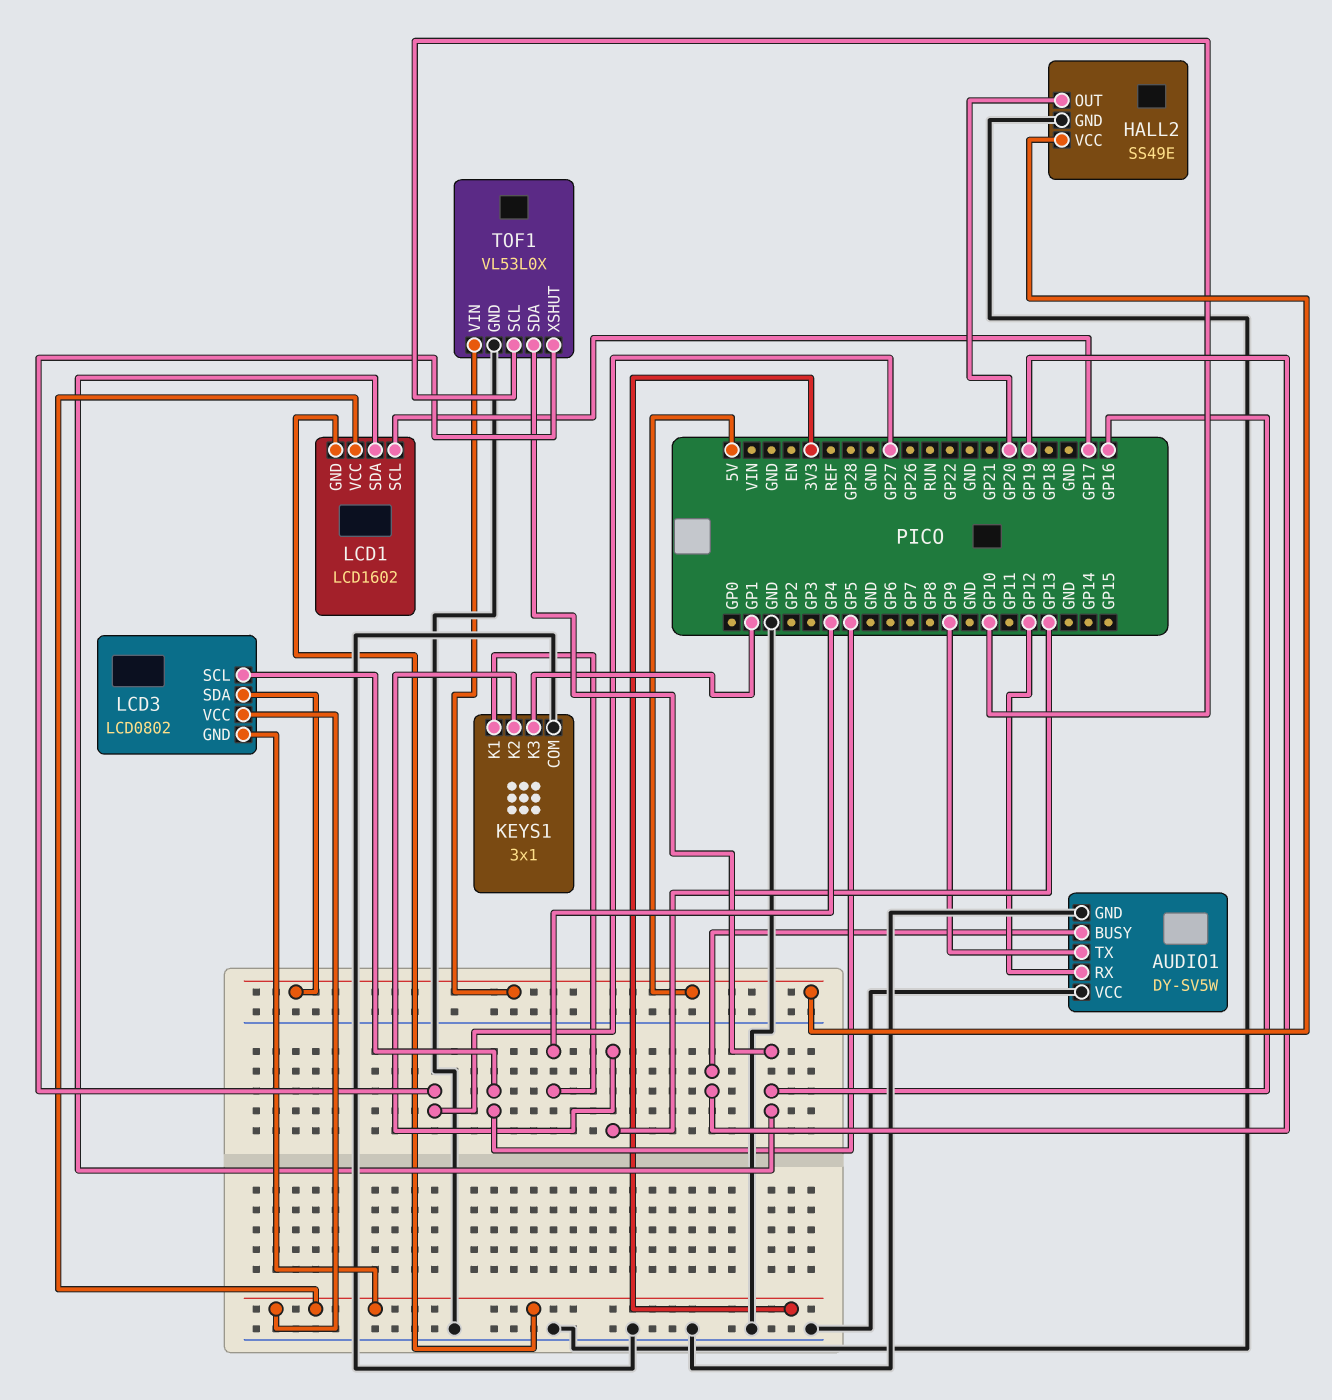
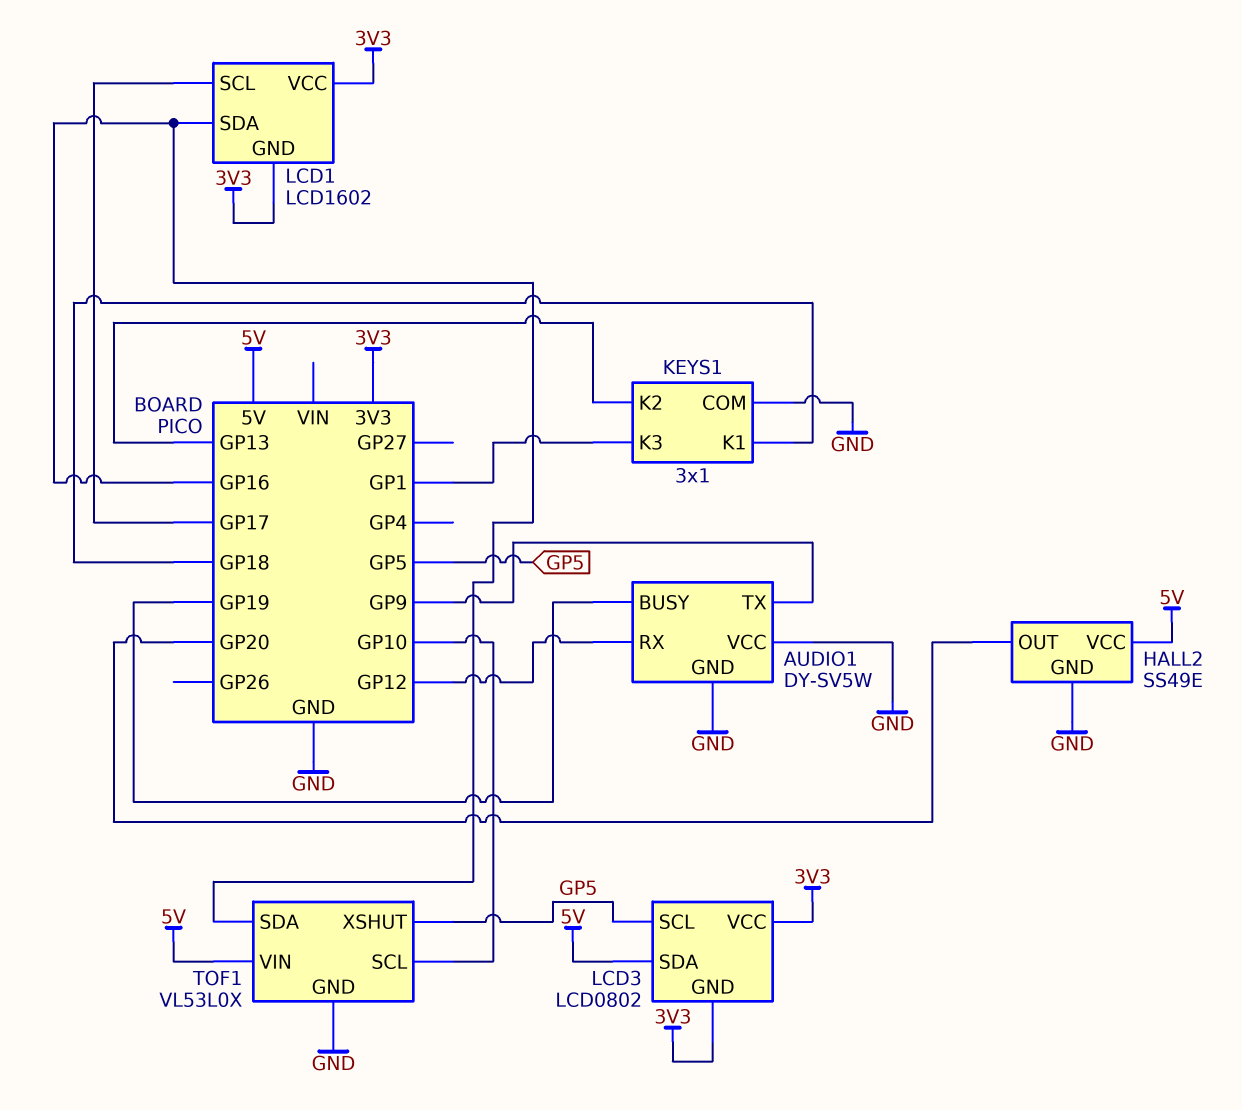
KEYS1 pin K1: GP4 -> GP18
TOF1 pin XSHUT: GP27 -> GP5

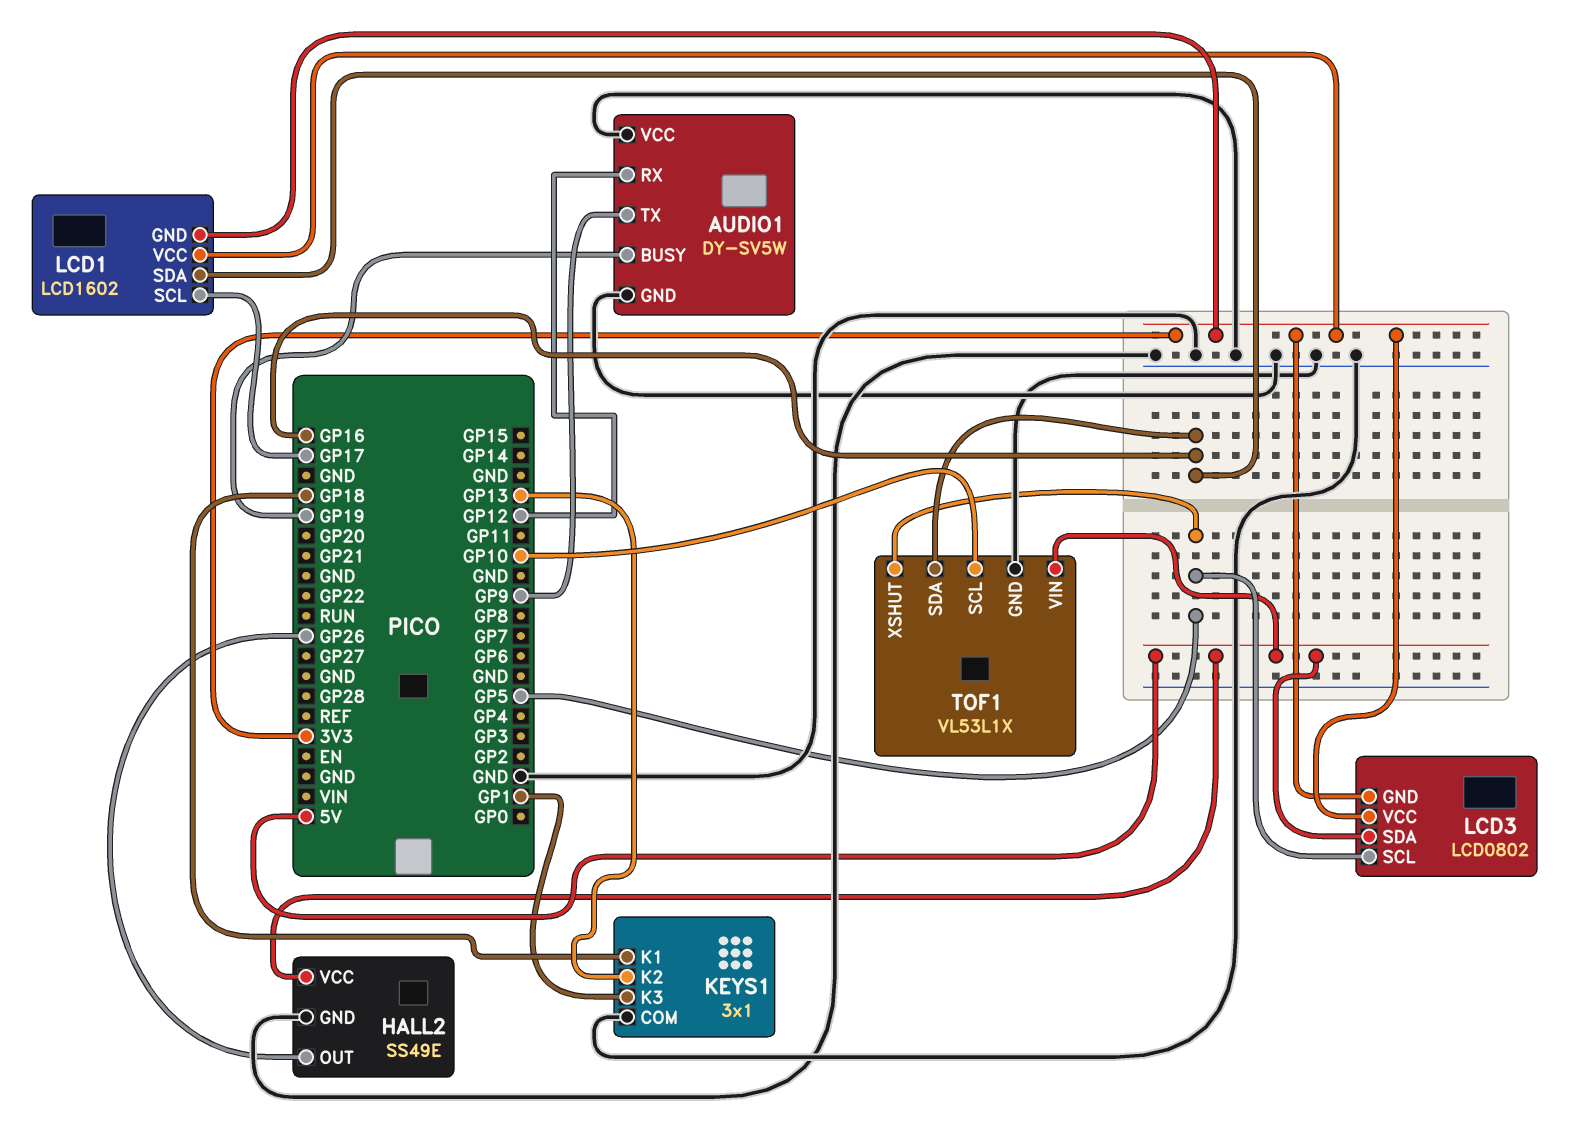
HALL2 pin OUT: GP20 -> GP26
TOF1: VL53L0X -> VL53L1X

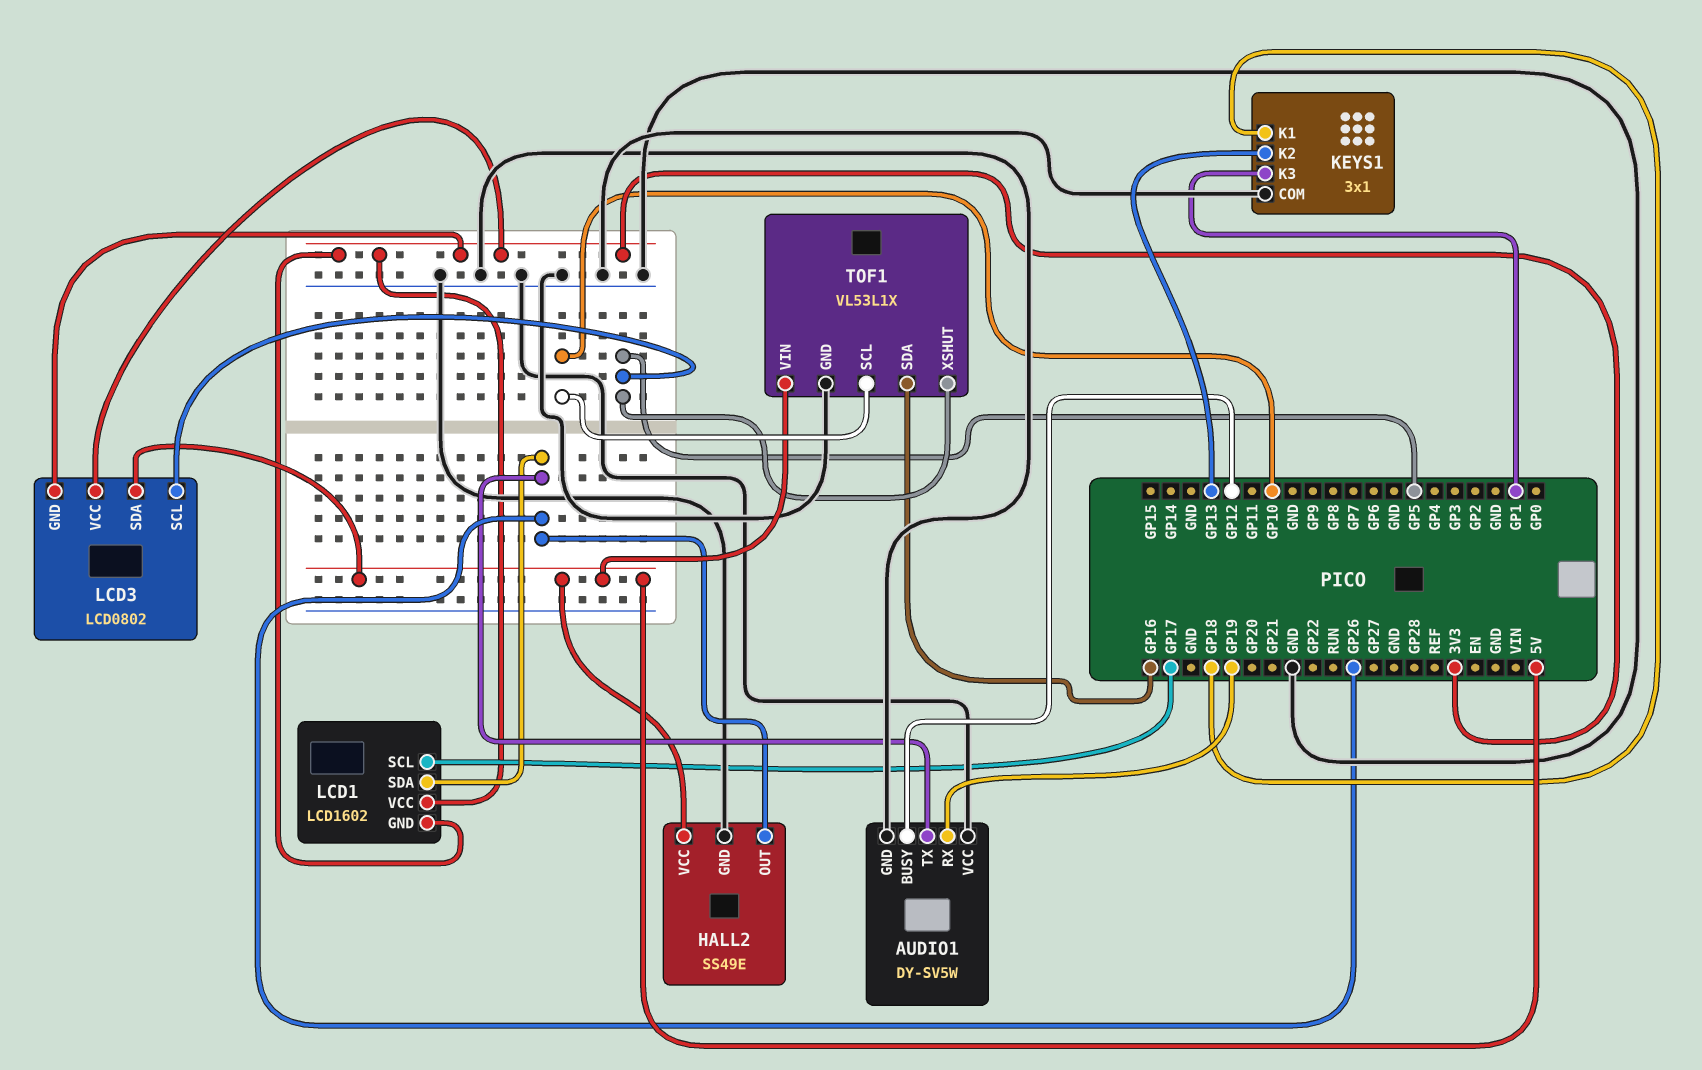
AUDIO1 pin BUSY: GP19 -> GP12
AUDIO1 pin RX: GP12 -> GP19
AUDIO1 pin TX: GP9 -> GP26
LCD1 pin SDA: GP16 -> GP26

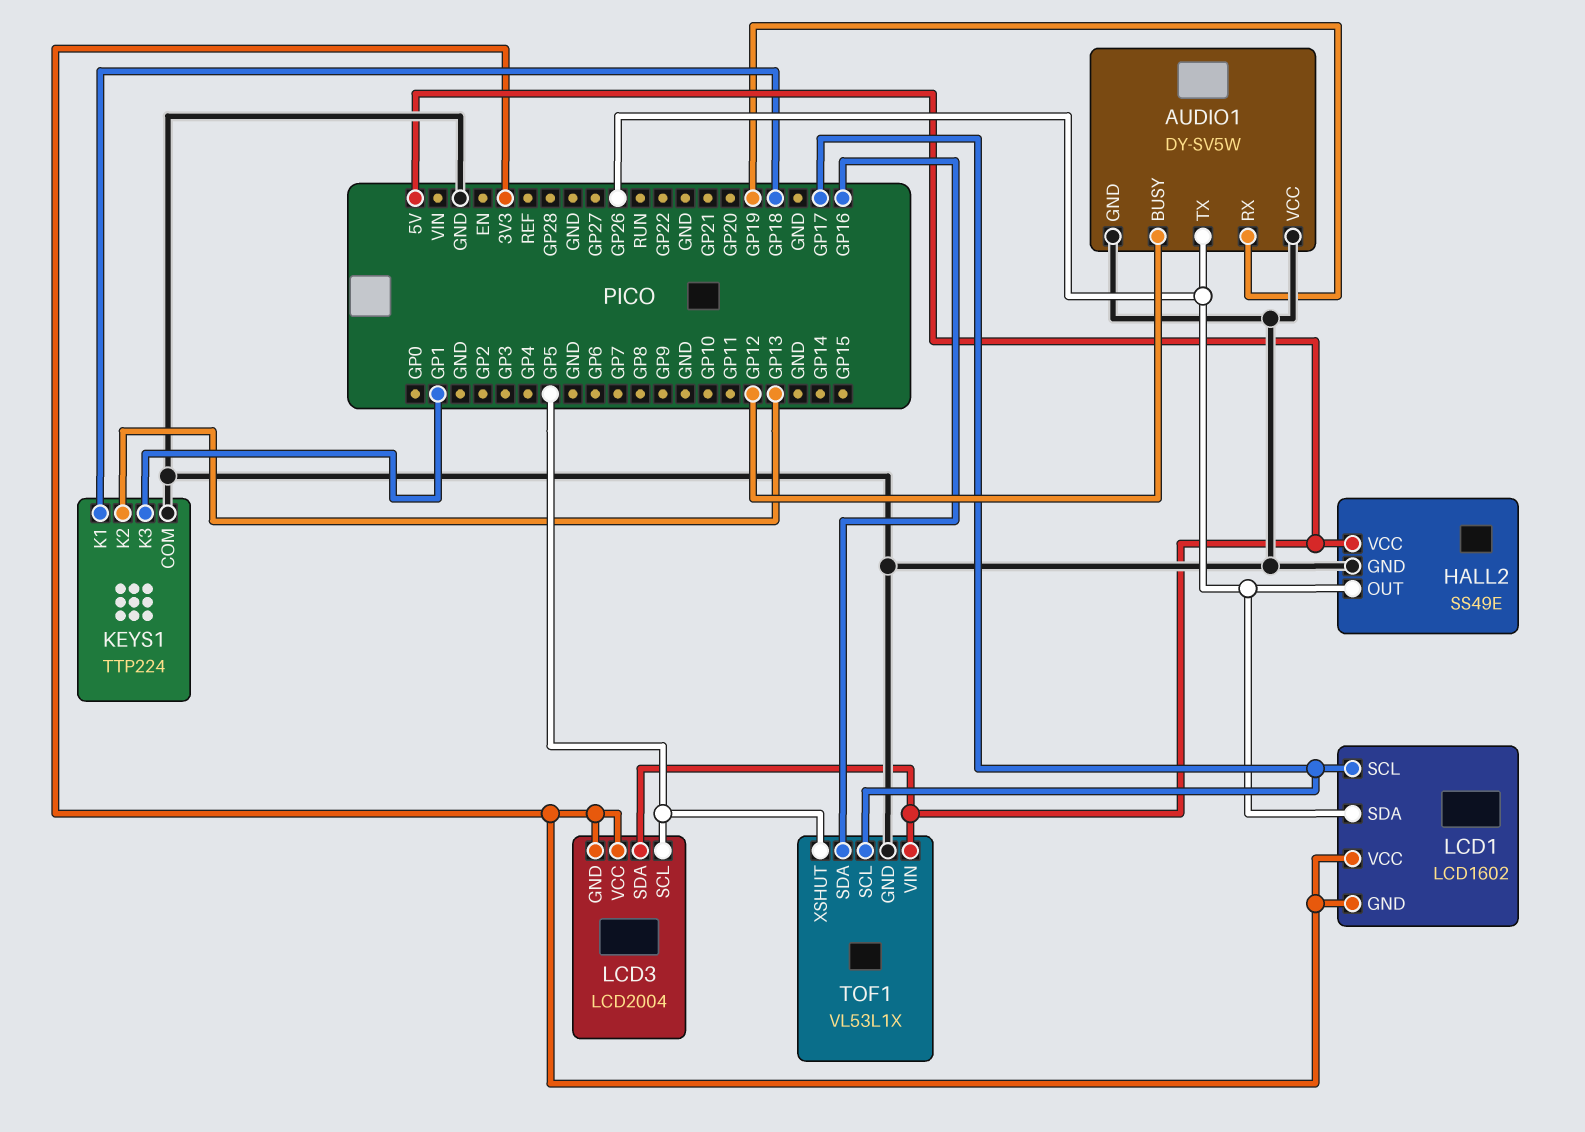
KEYS1: 3x1 -> TTP224
LCD3: LCD0802 -> LCD2004
TOF1 pin SCL: GP10 -> GP17

